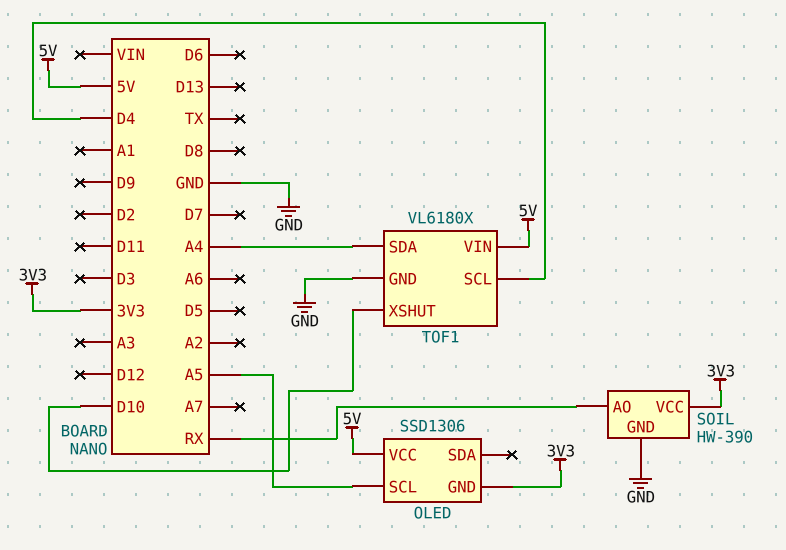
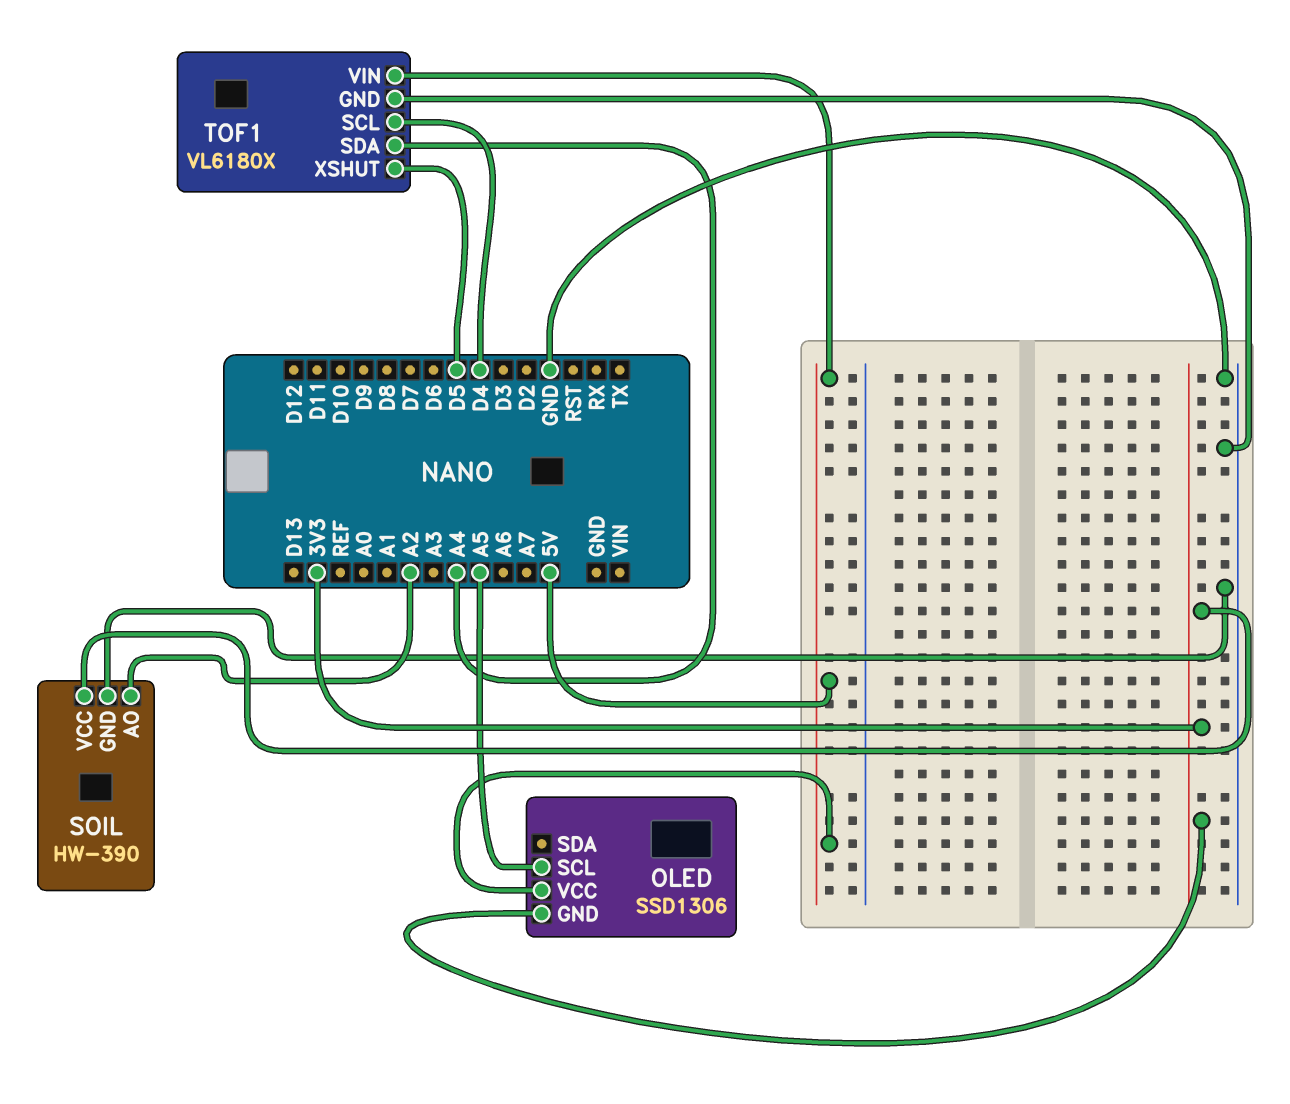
SOIL pin AO: RX -> A2
TOF1 pin XSHUT: D10 -> D5

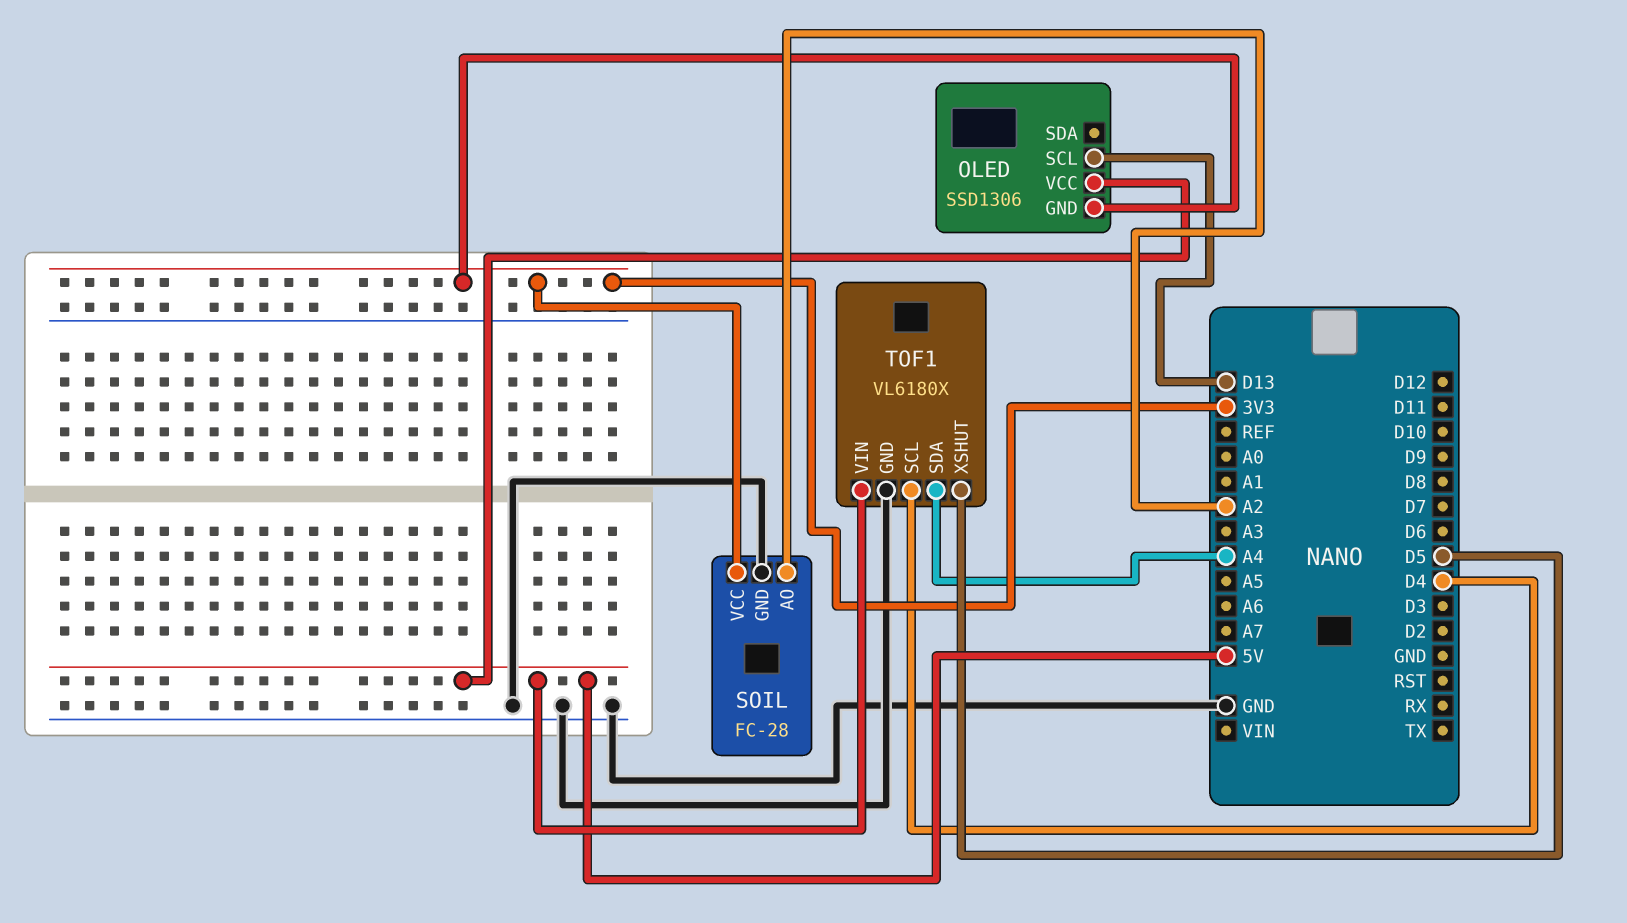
OLED pin SCL: A5 -> D13
SOIL: HW-390 -> FC-28

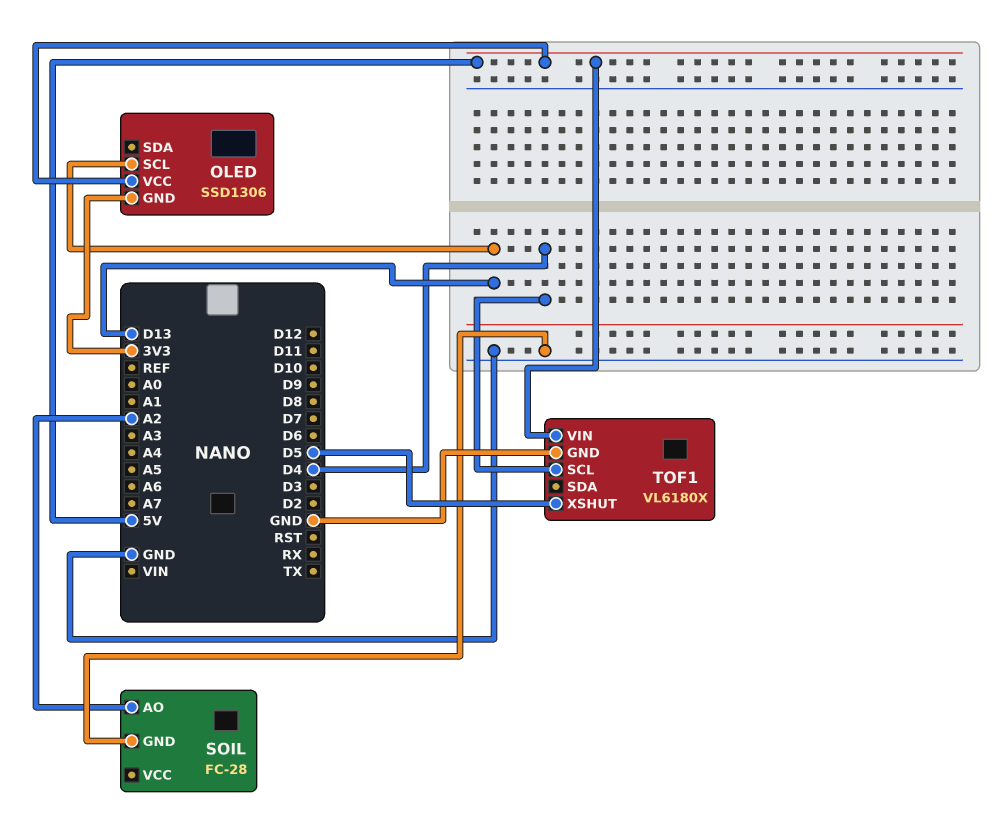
SOIL pin VCC: 3V3 -> none
TOF1 pin SDA: A4 -> none

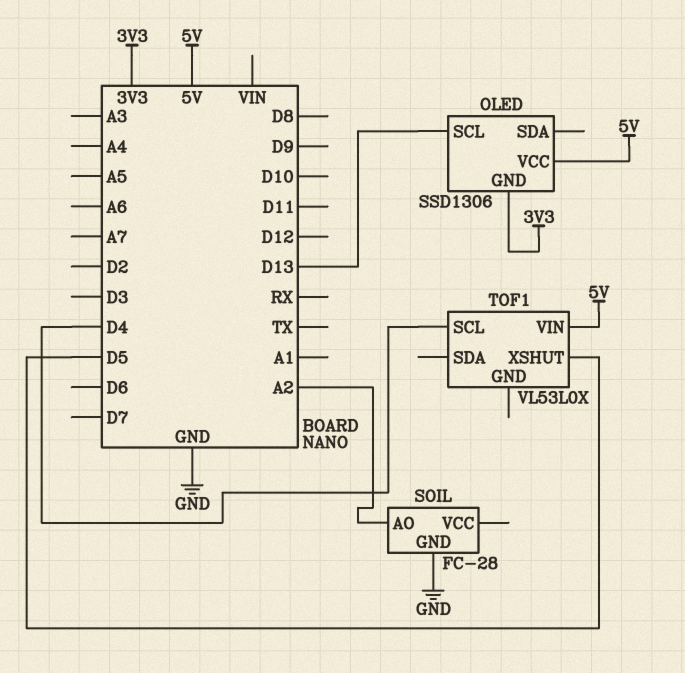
TOF1: VL6180X -> VL53L0X
TOF1 pin GND: GND -> none

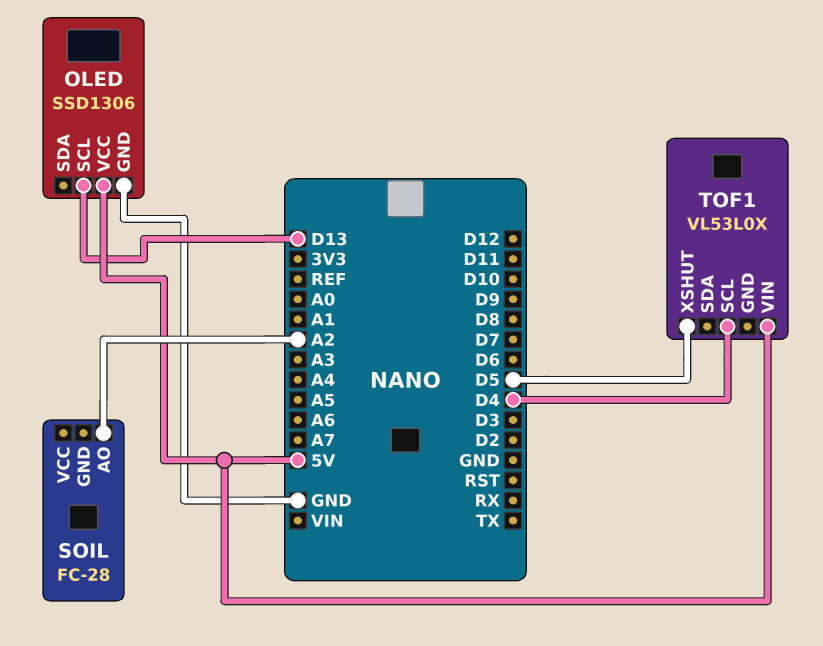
OLED pin GND: 3V3 -> GND
SOIL pin GND: GND -> none

